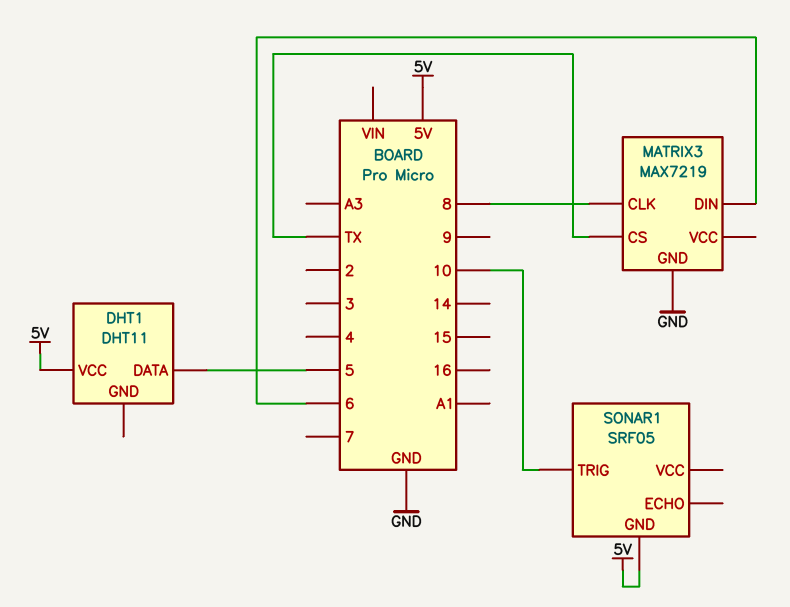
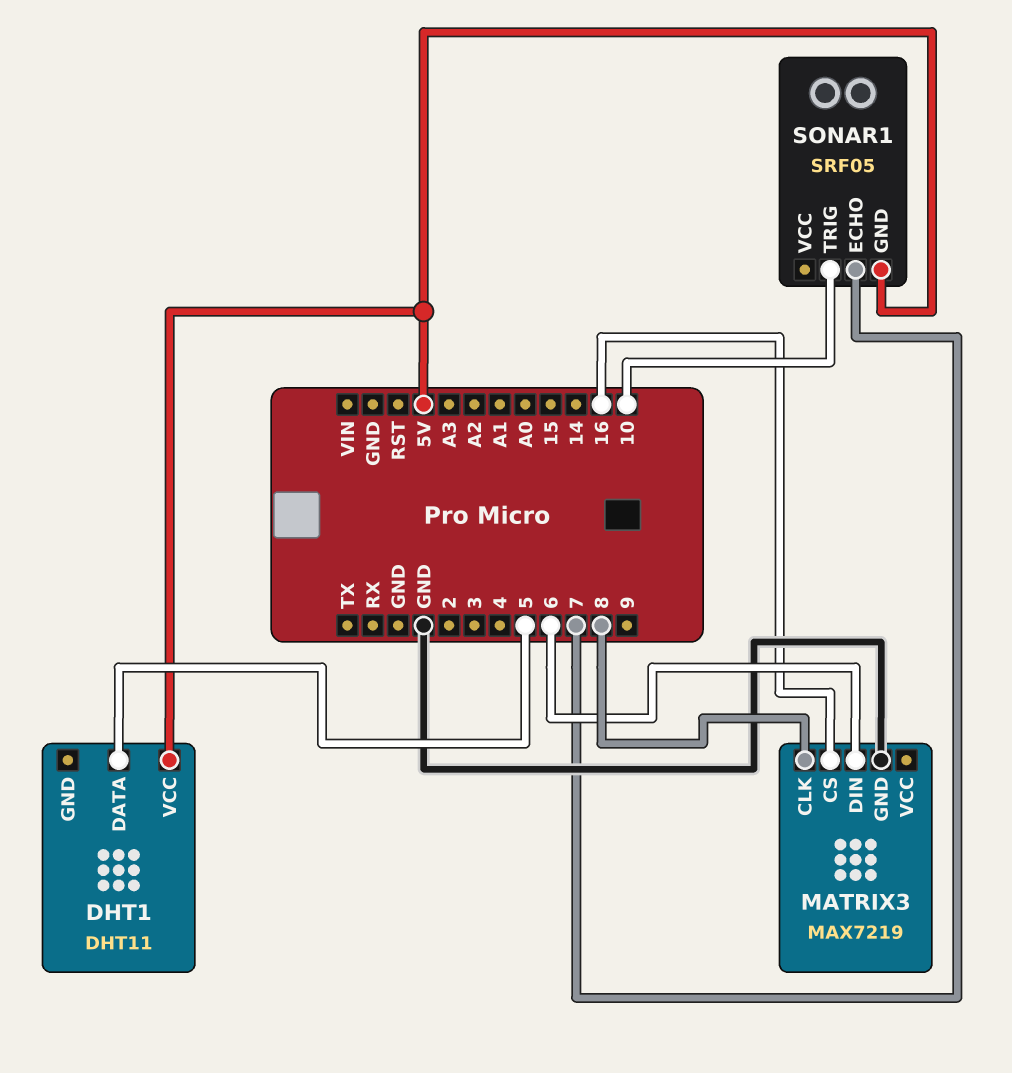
MATRIX3 pin CS: TX -> 16
SONAR1 pin ECHO: none -> 7

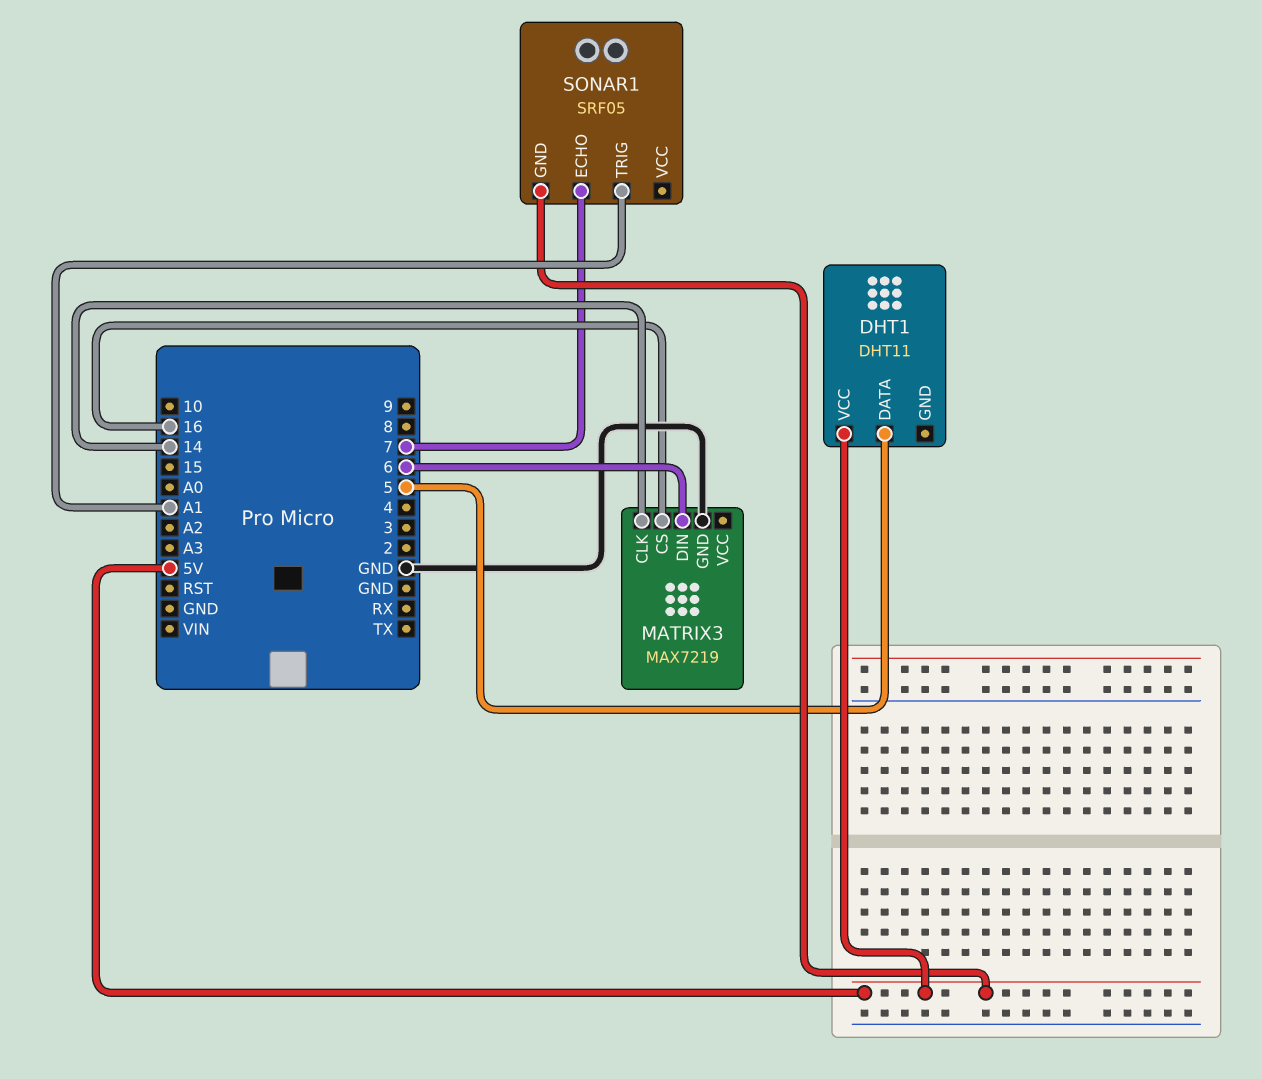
MATRIX3 pin CLK: 8 -> 14
SONAR1 pin TRIG: 10 -> A1

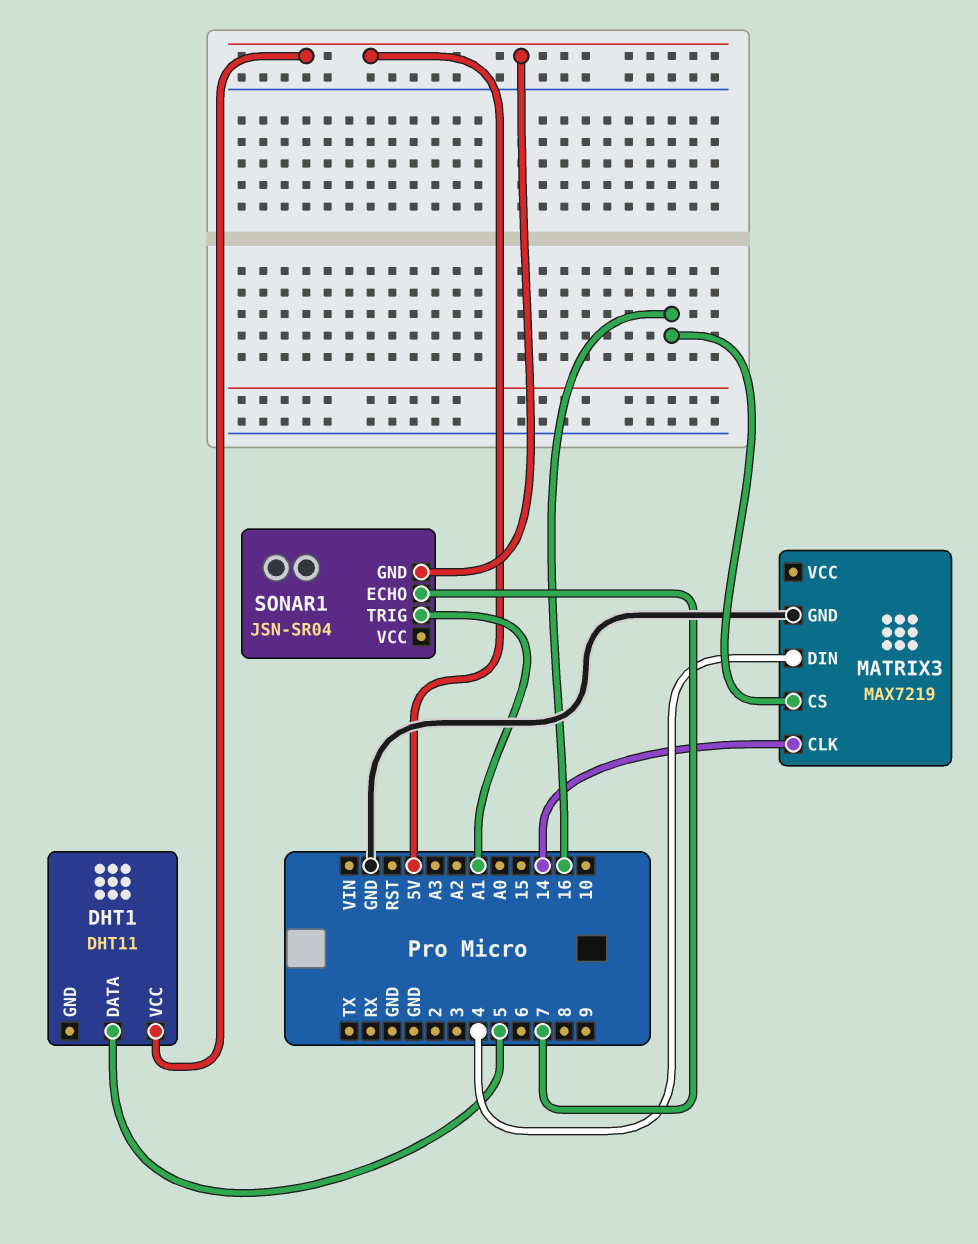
MATRIX3 pin DIN: 6 -> 4
SONAR1: SRF05 -> JSN-SR04

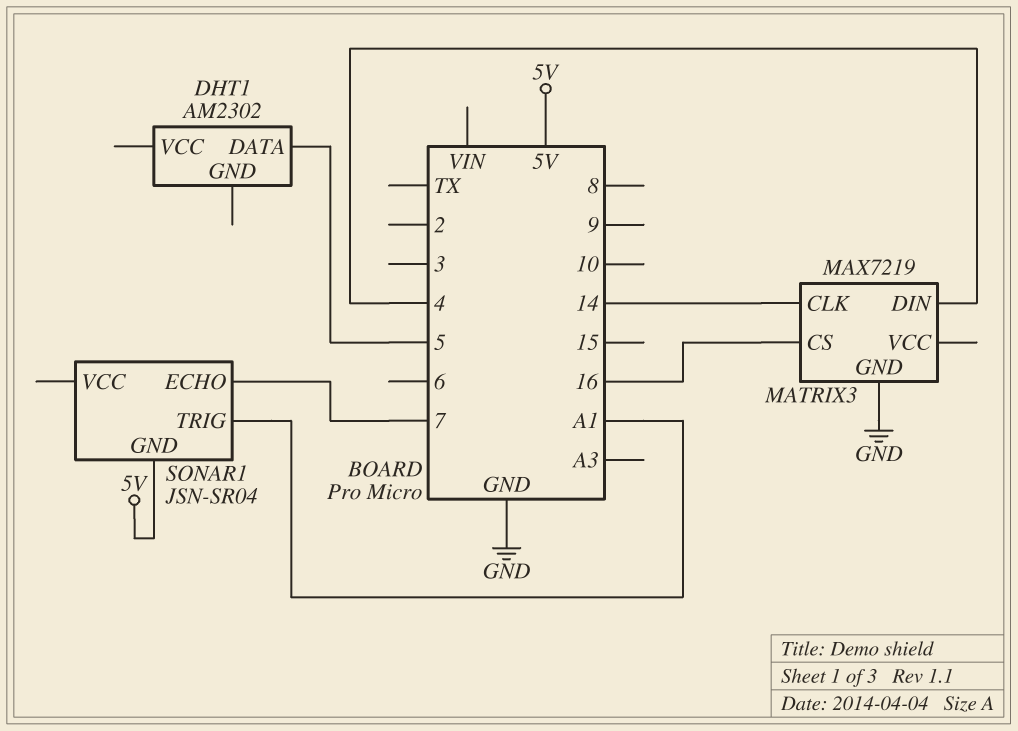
DHT1: DHT11 -> AM2302
DHT1 pin VCC: 5V -> none

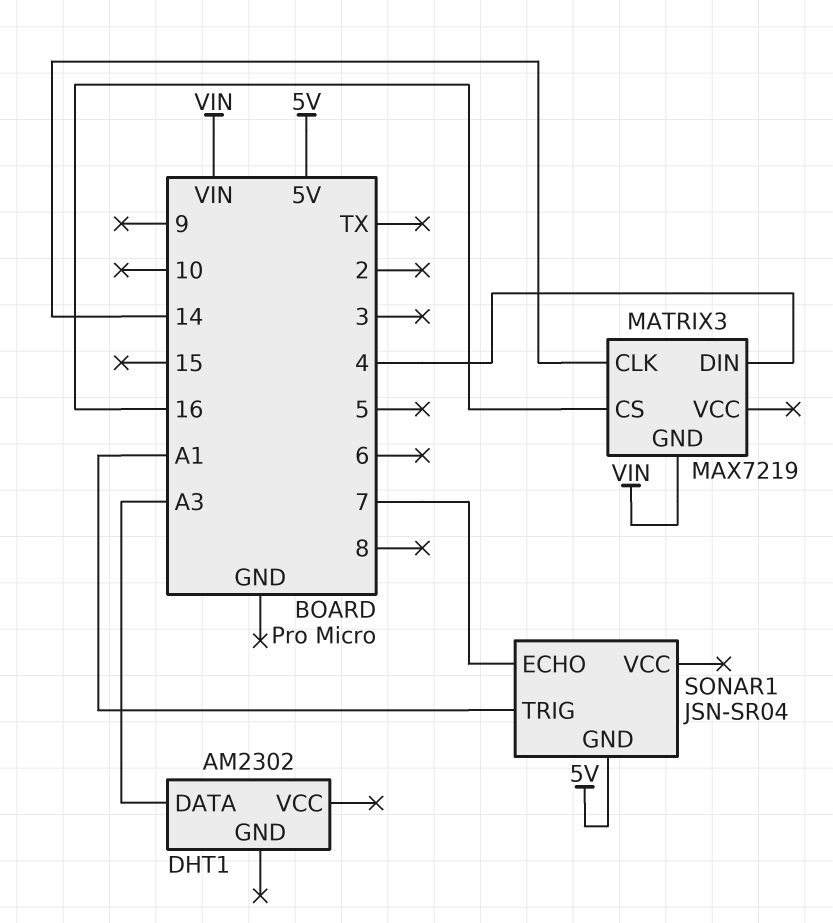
DHT1 pin DATA: 5 -> A3
MATRIX3 pin GND: GND -> VIN

